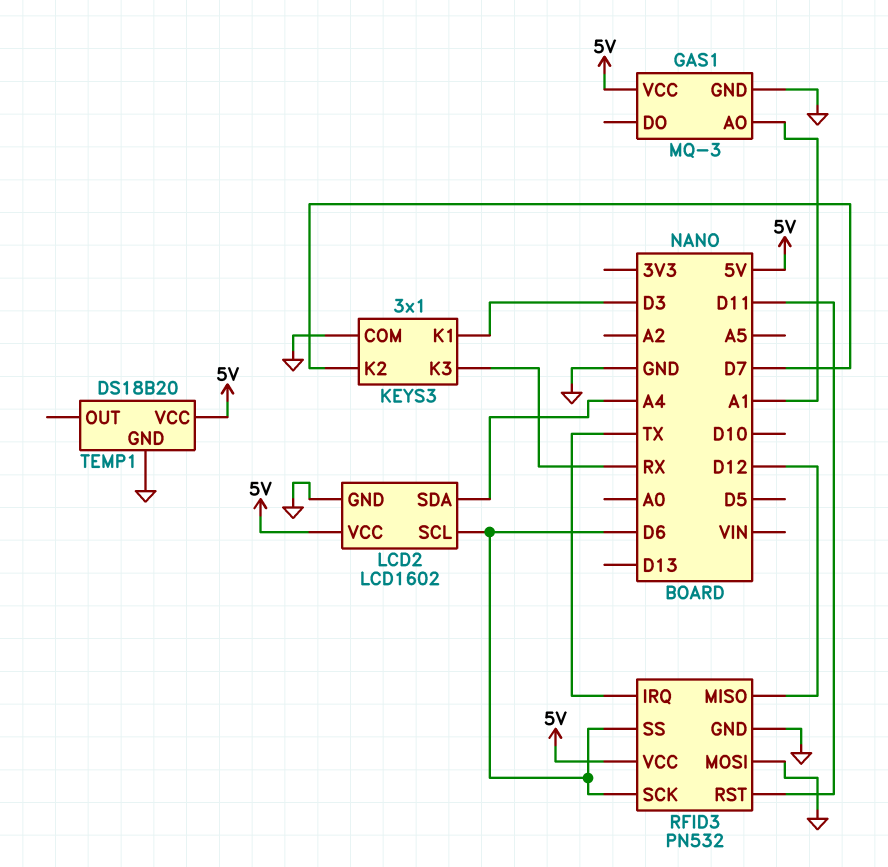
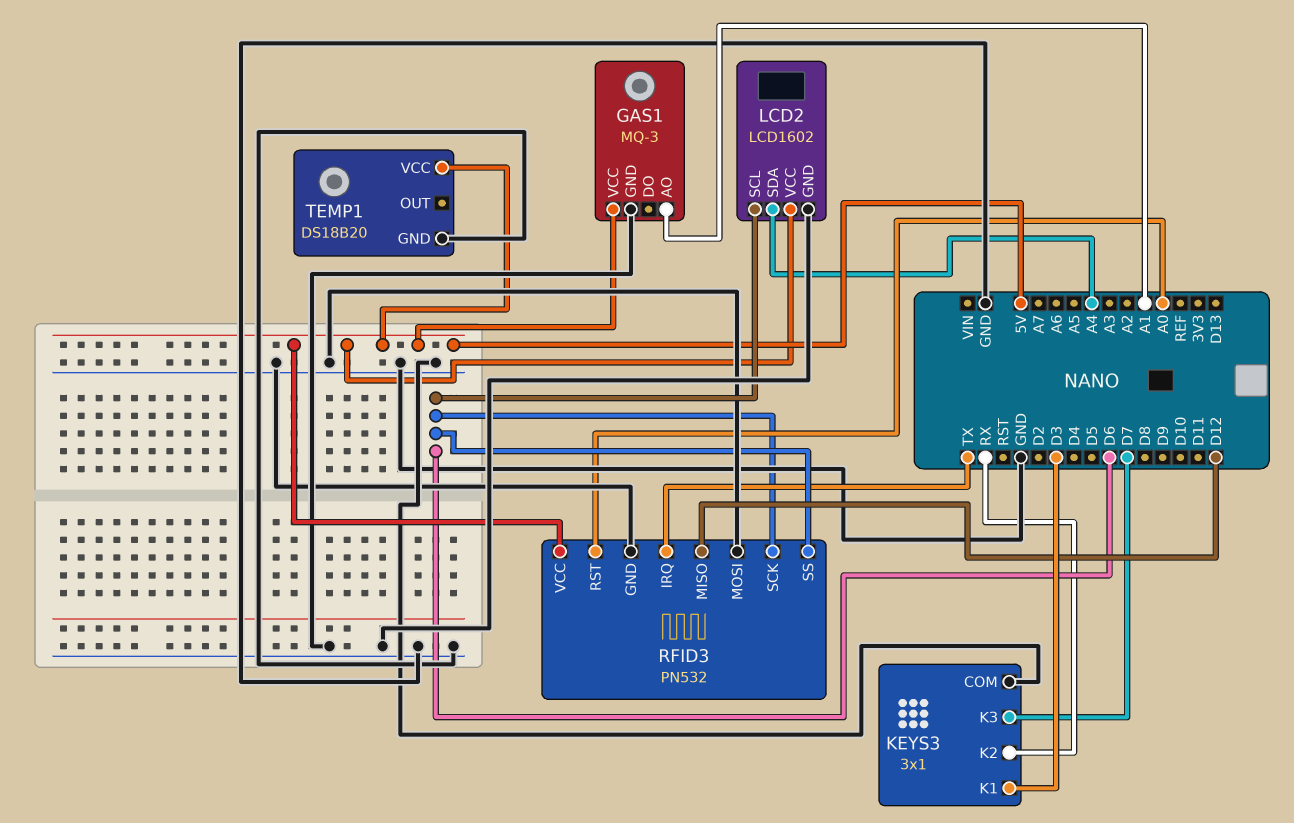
KEYS3 pin K2: D7 -> RX
KEYS3 pin K3: RX -> D7
RFID3 pin RST: D11 -> A0

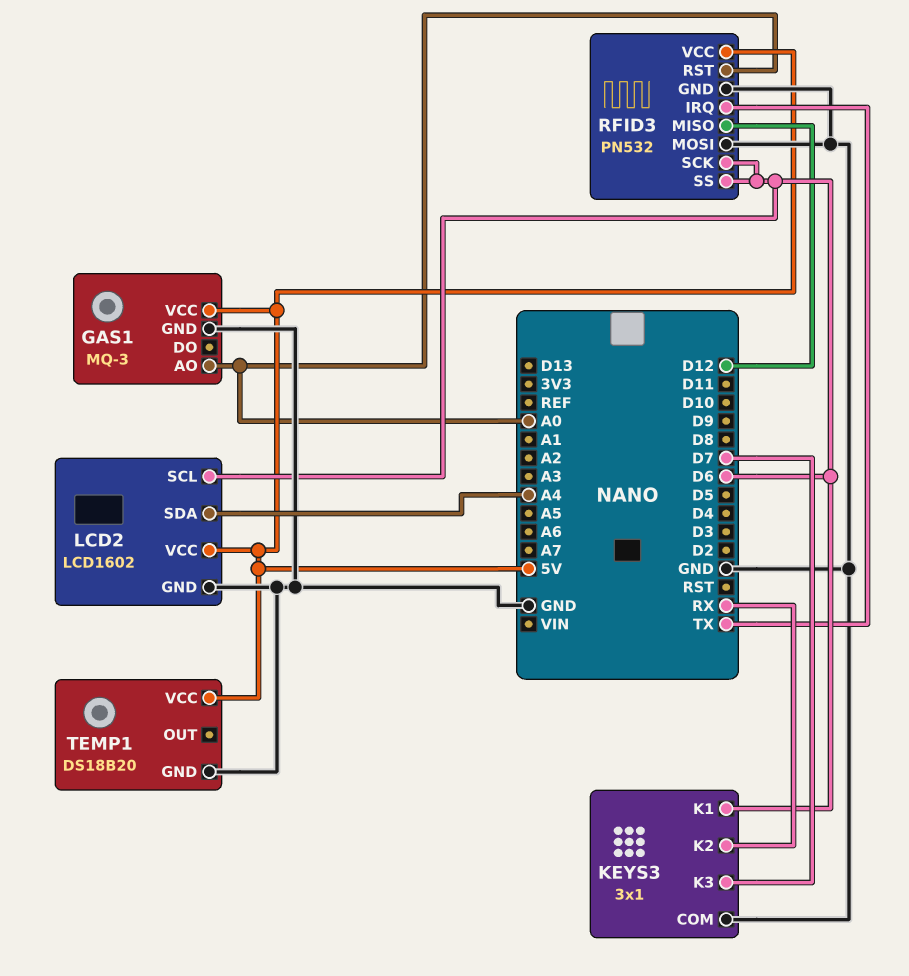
GAS1 pin AO: A1 -> A0
KEYS3 pin K1: D3 -> D6

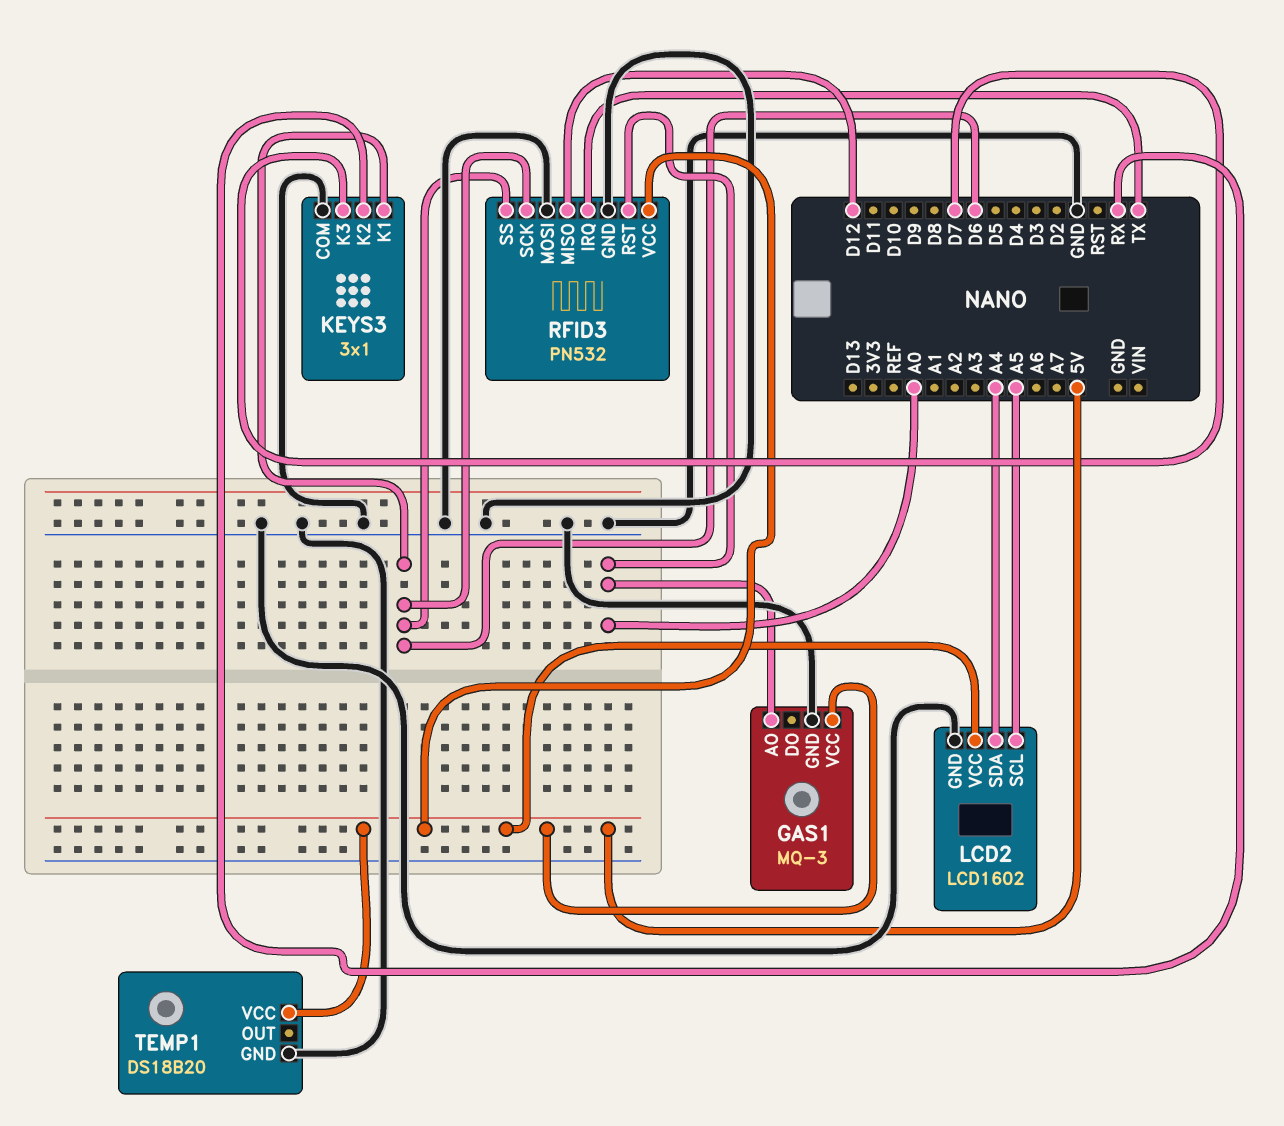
LCD2 pin SCL: D6 -> A5

